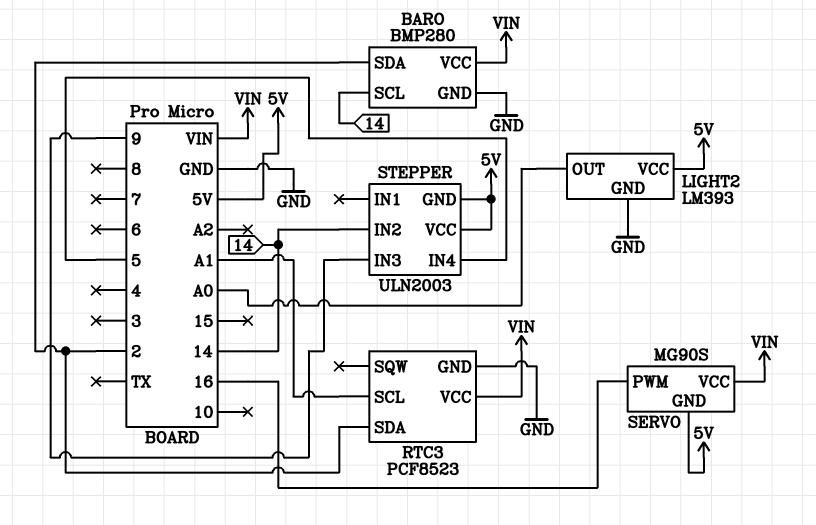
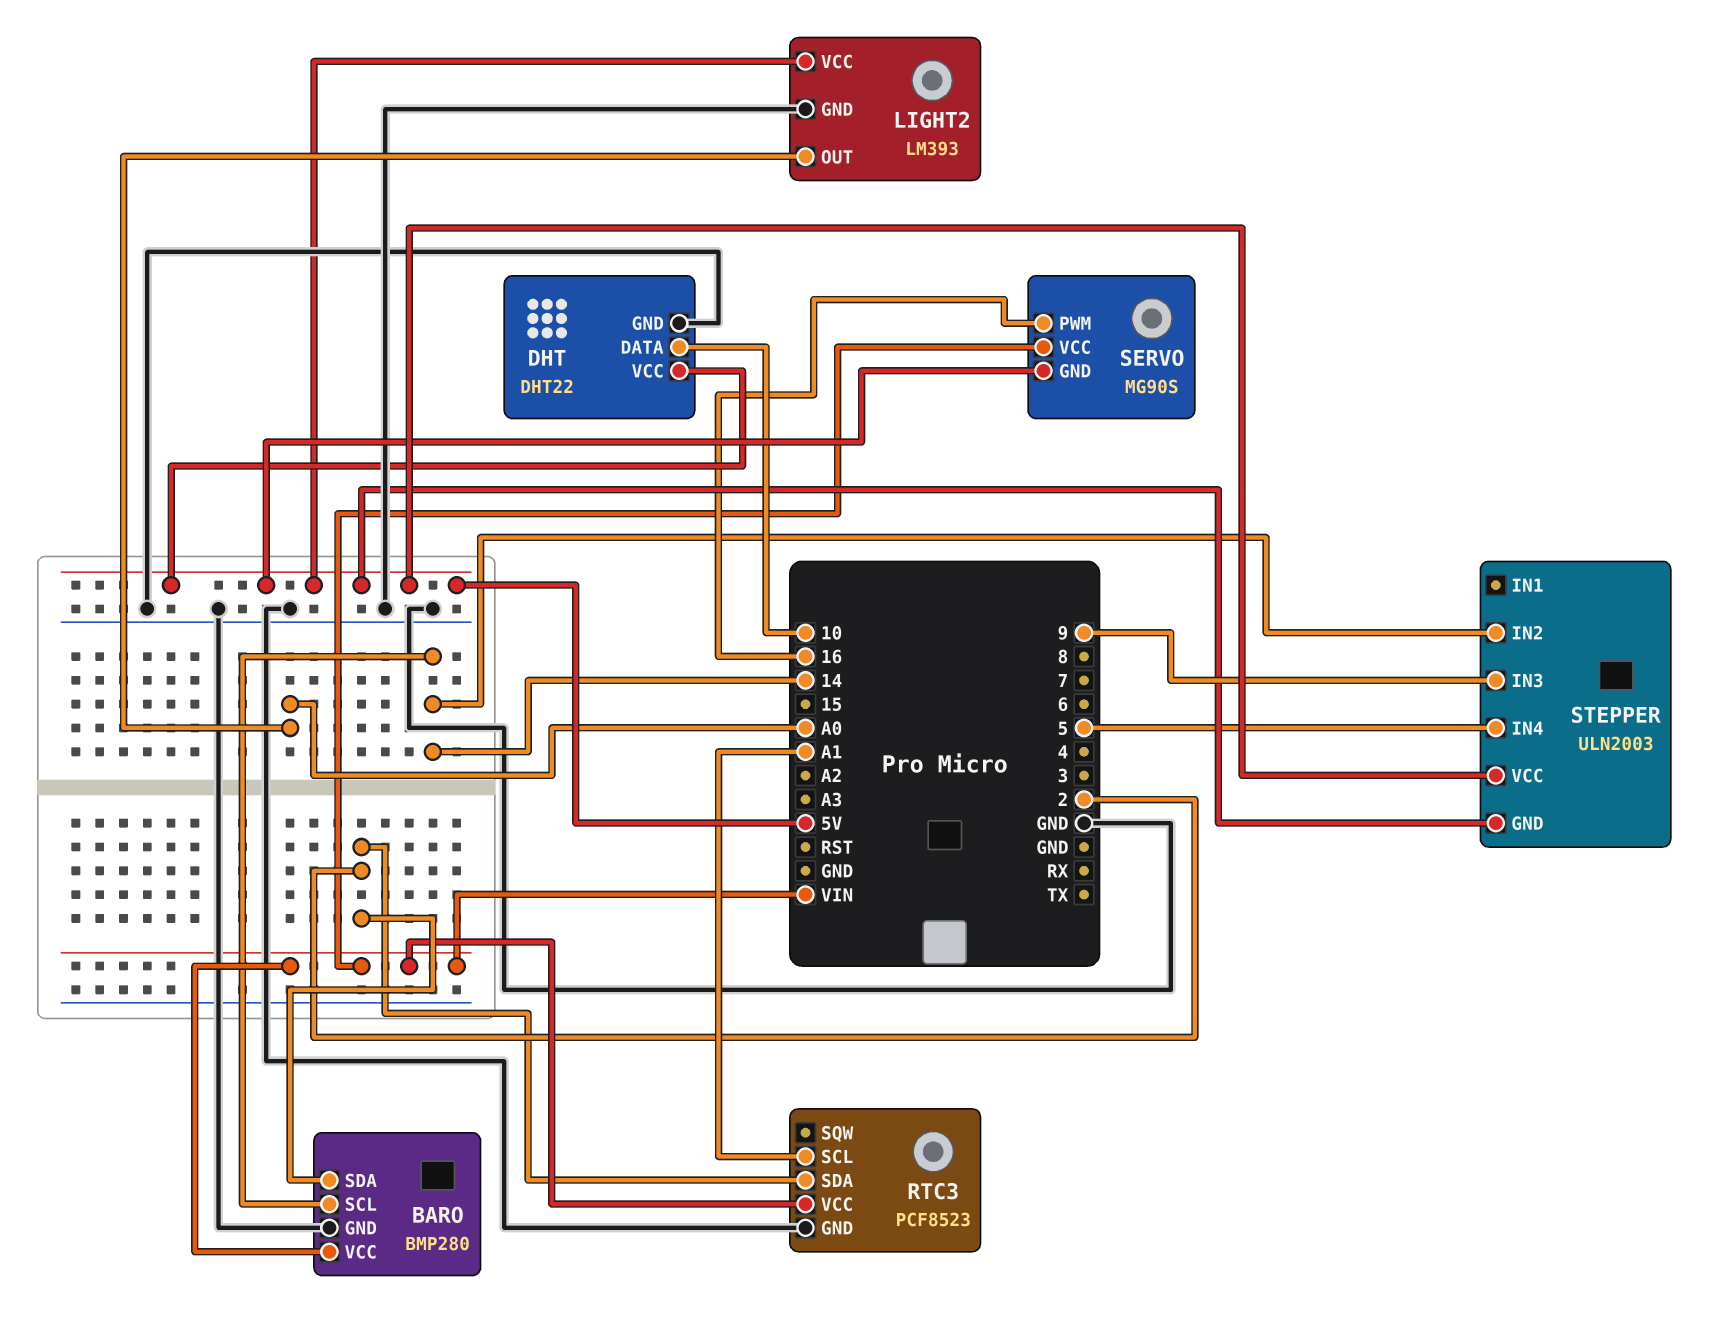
DHT: none -> DHT22
DHT pin DATA: none -> 10
DHT pin GND: none -> GND
DHT pin VCC: none -> 5V

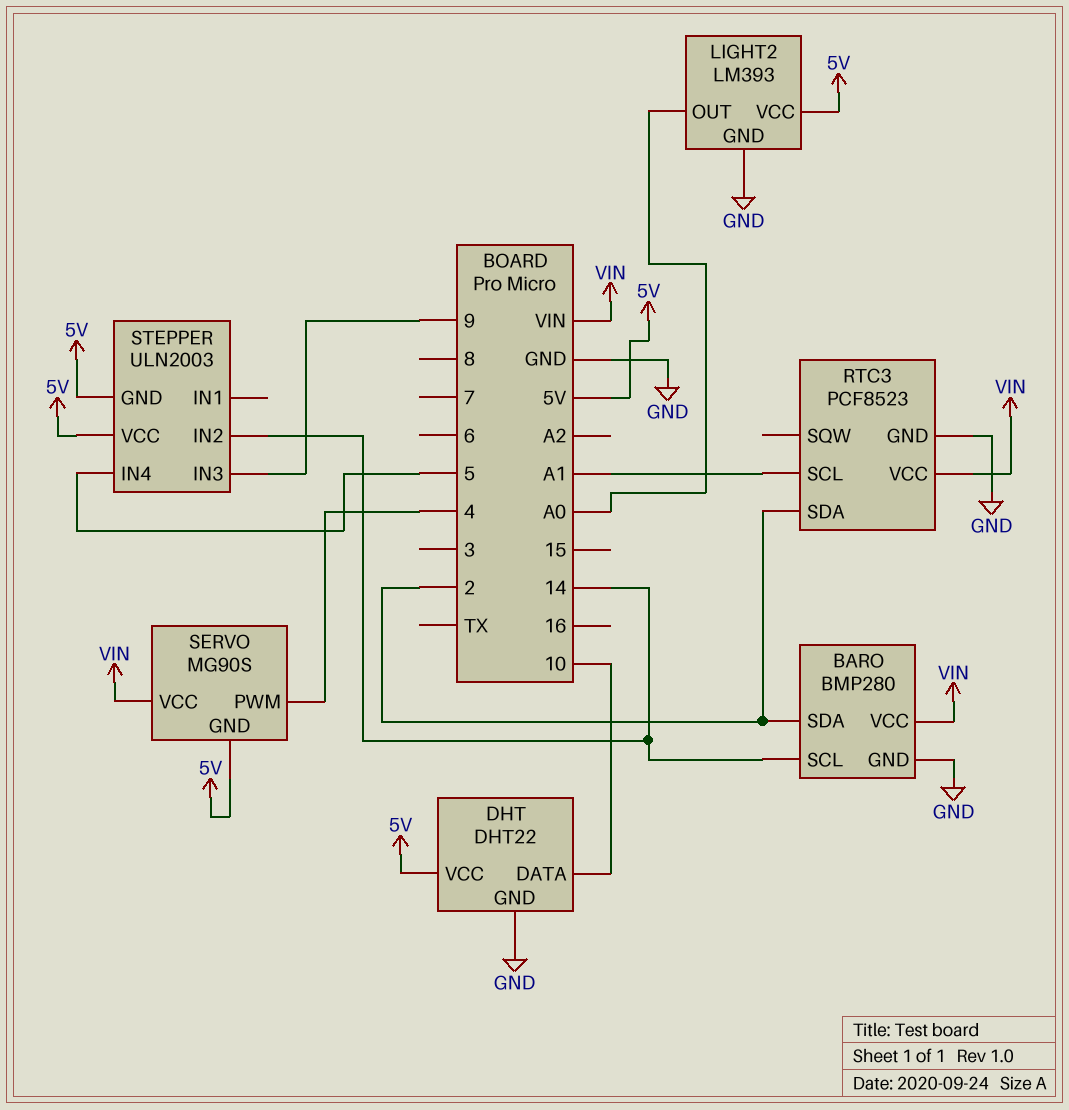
SERVO pin PWM: 16 -> 4

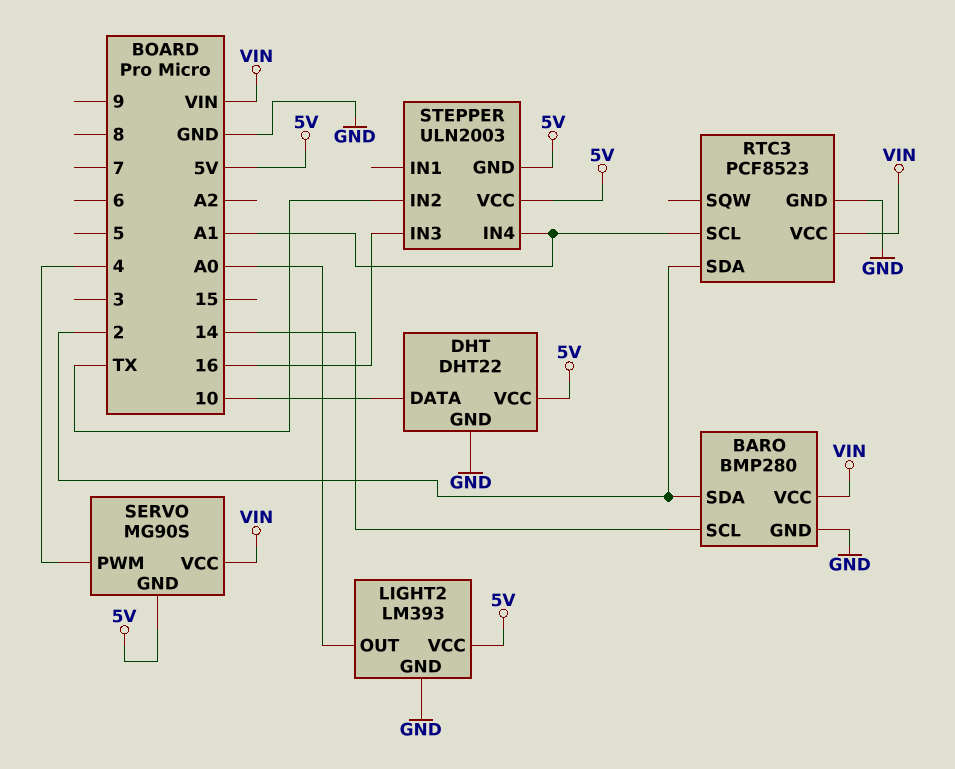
STEPPER pin IN2: 14 -> TX
STEPPER pin IN3: 9 -> 16
STEPPER pin IN4: 5 -> A1

